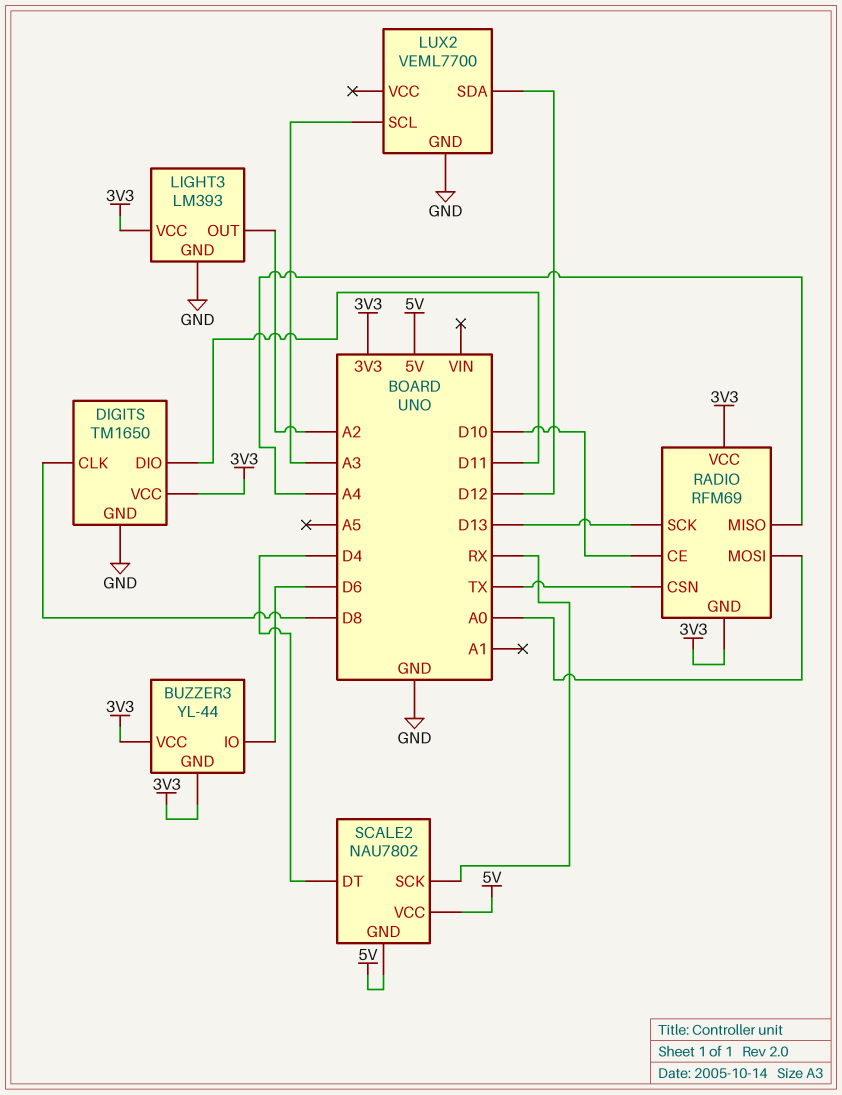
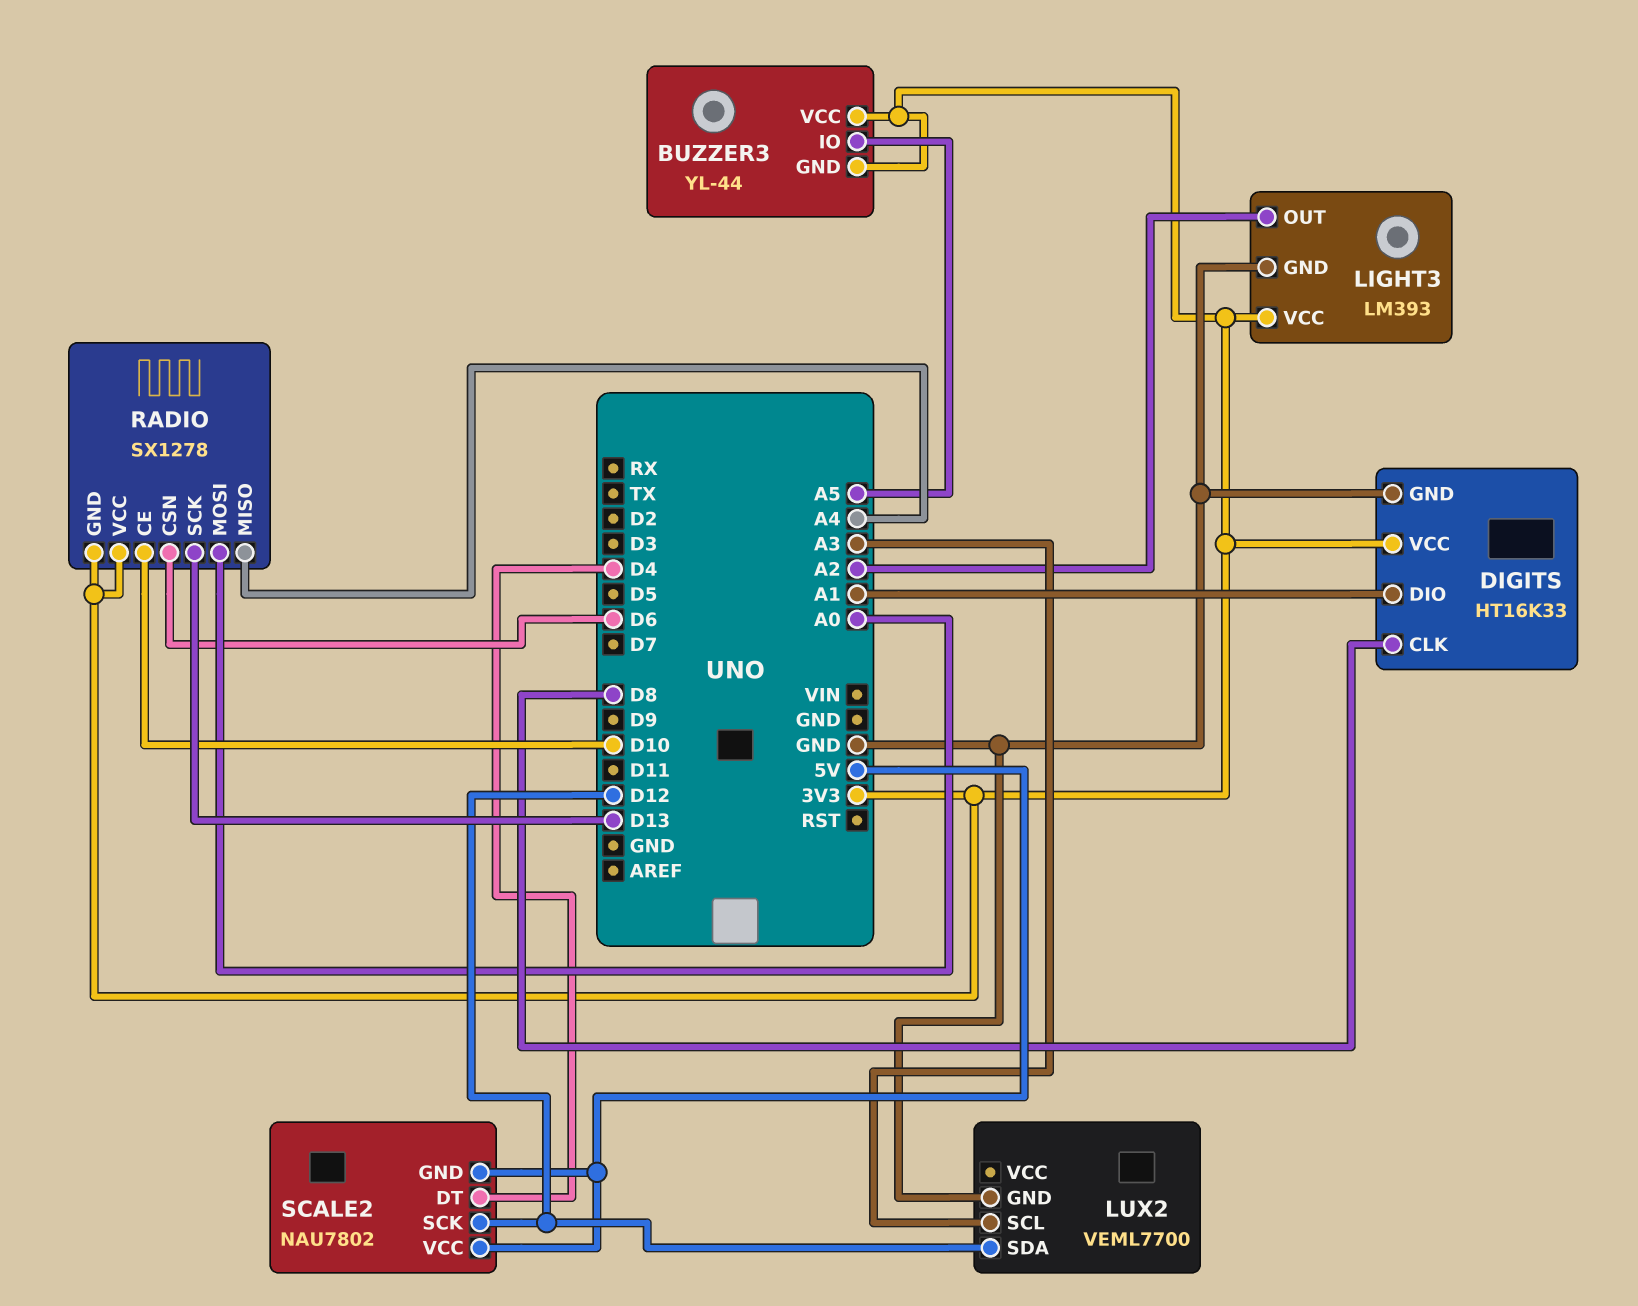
BUZZER3 pin IO: D6 -> A5
DIGITS: TM1650 -> HT16K33
DIGITS pin DIO: D11 -> A1
RADIO: RFM69 -> SX1278
RADIO pin CSN: TX -> D6
SCALE2 pin SCK: RX -> D12

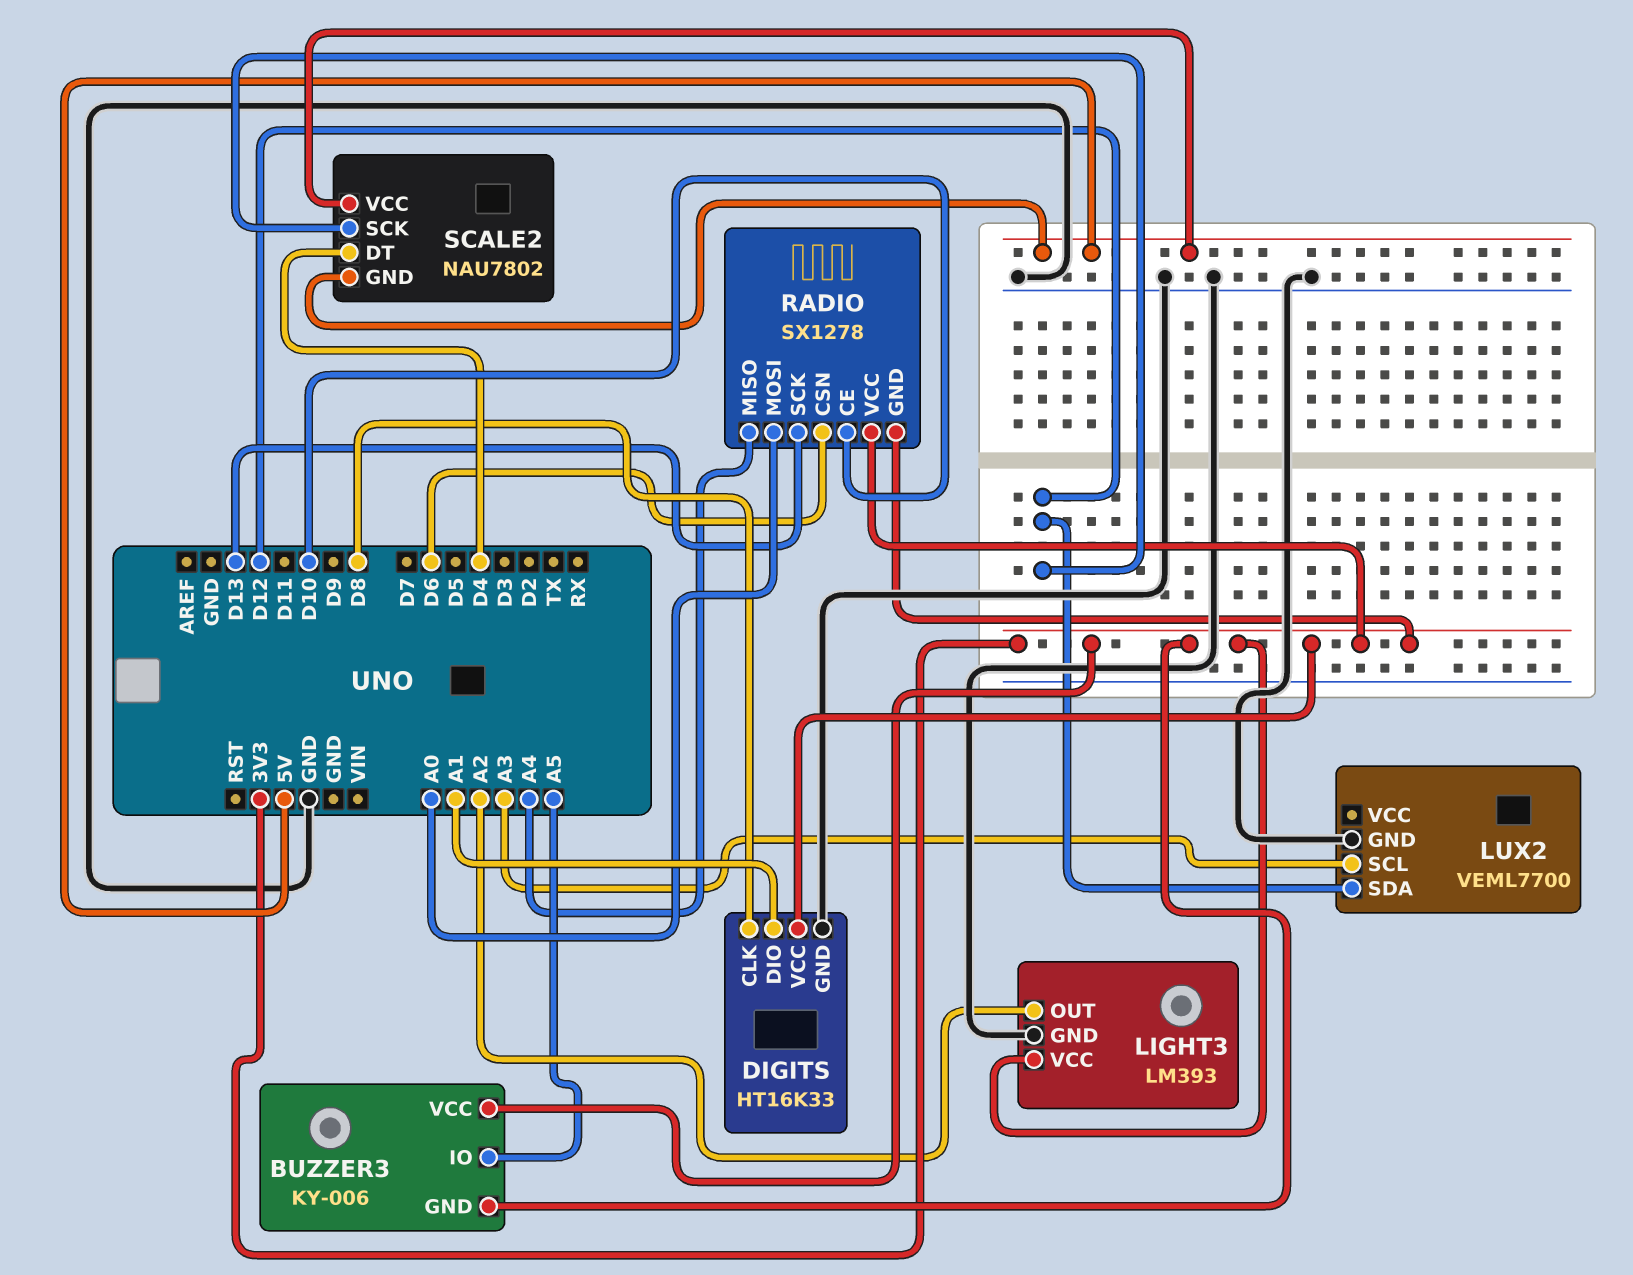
BUZZER3: YL-44 -> KY-006

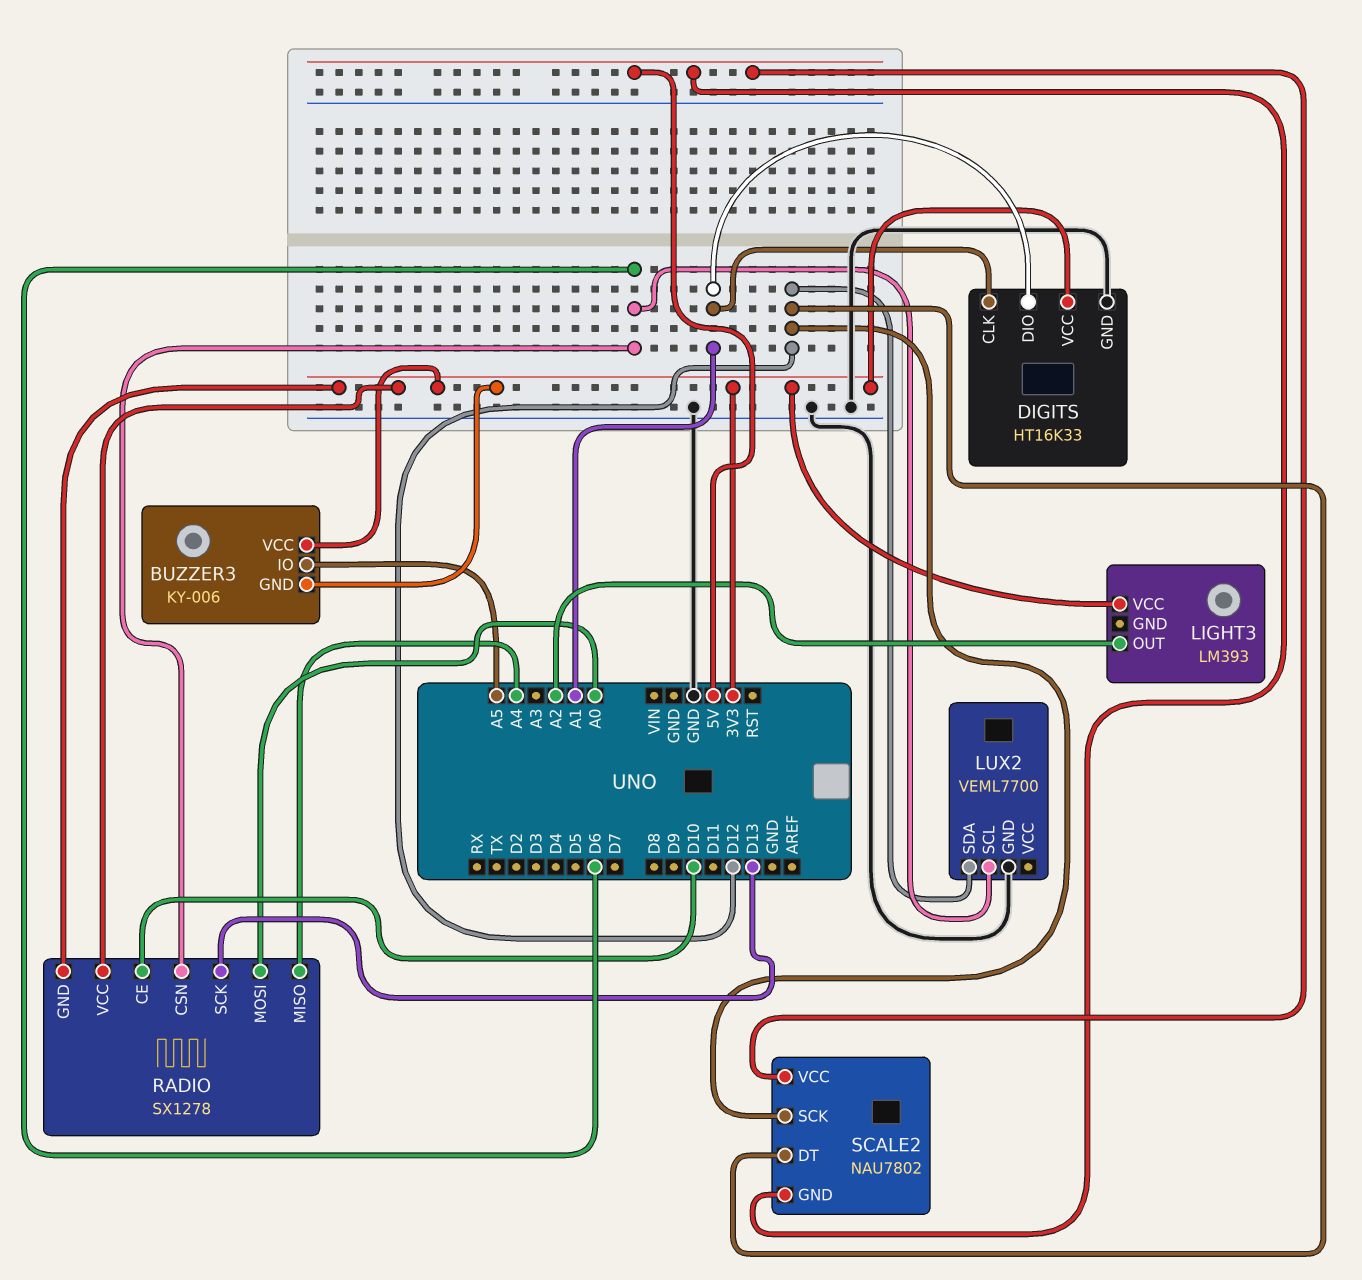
DIGITS pin CLK: D8 -> A1
LIGHT3 pin GND: GND -> none
LUX2 pin SCL: A3 -> D6
SCALE2 pin DT: D4 -> D12

